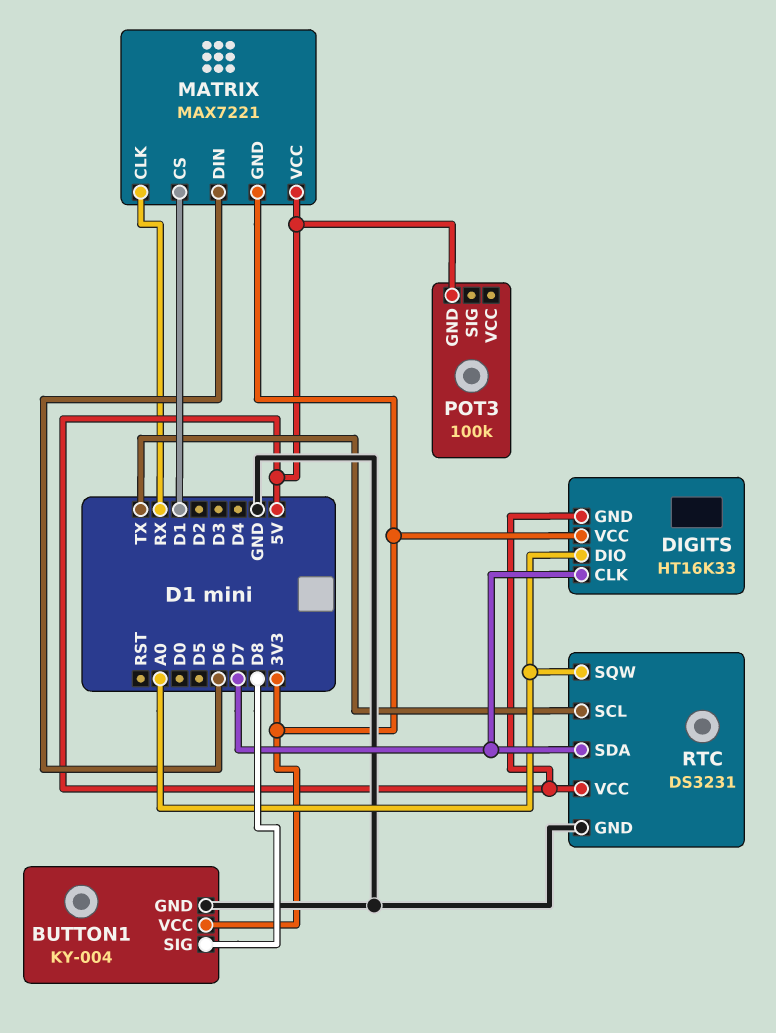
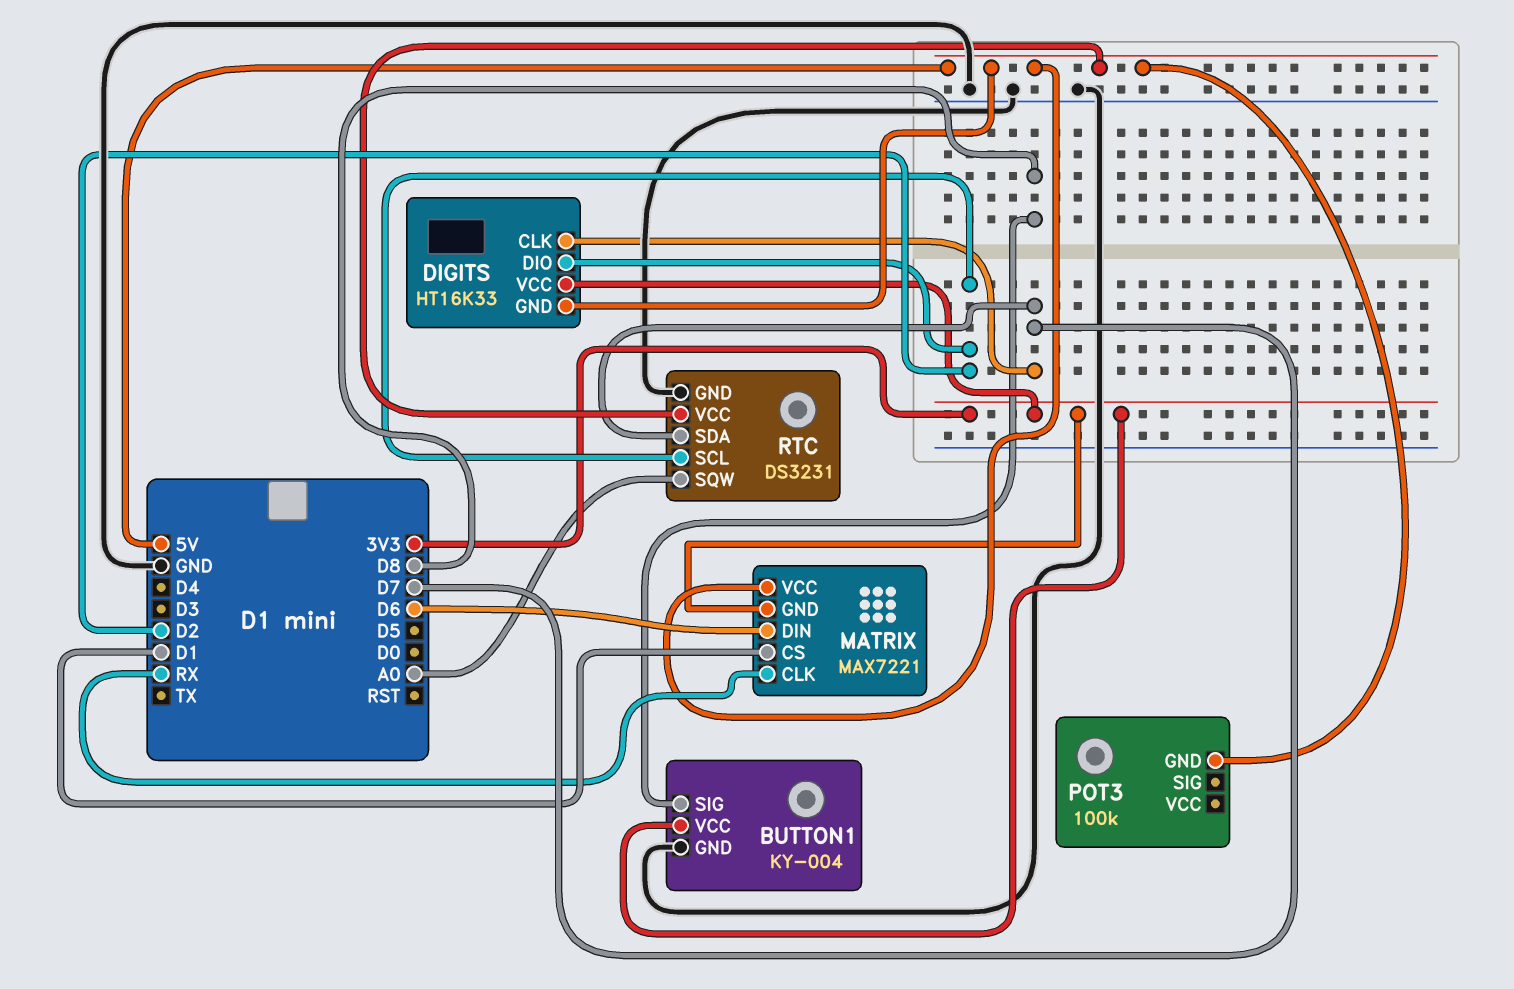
DIGITS pin DIO: A0 -> D2
RTC pin SCL: TX -> D2

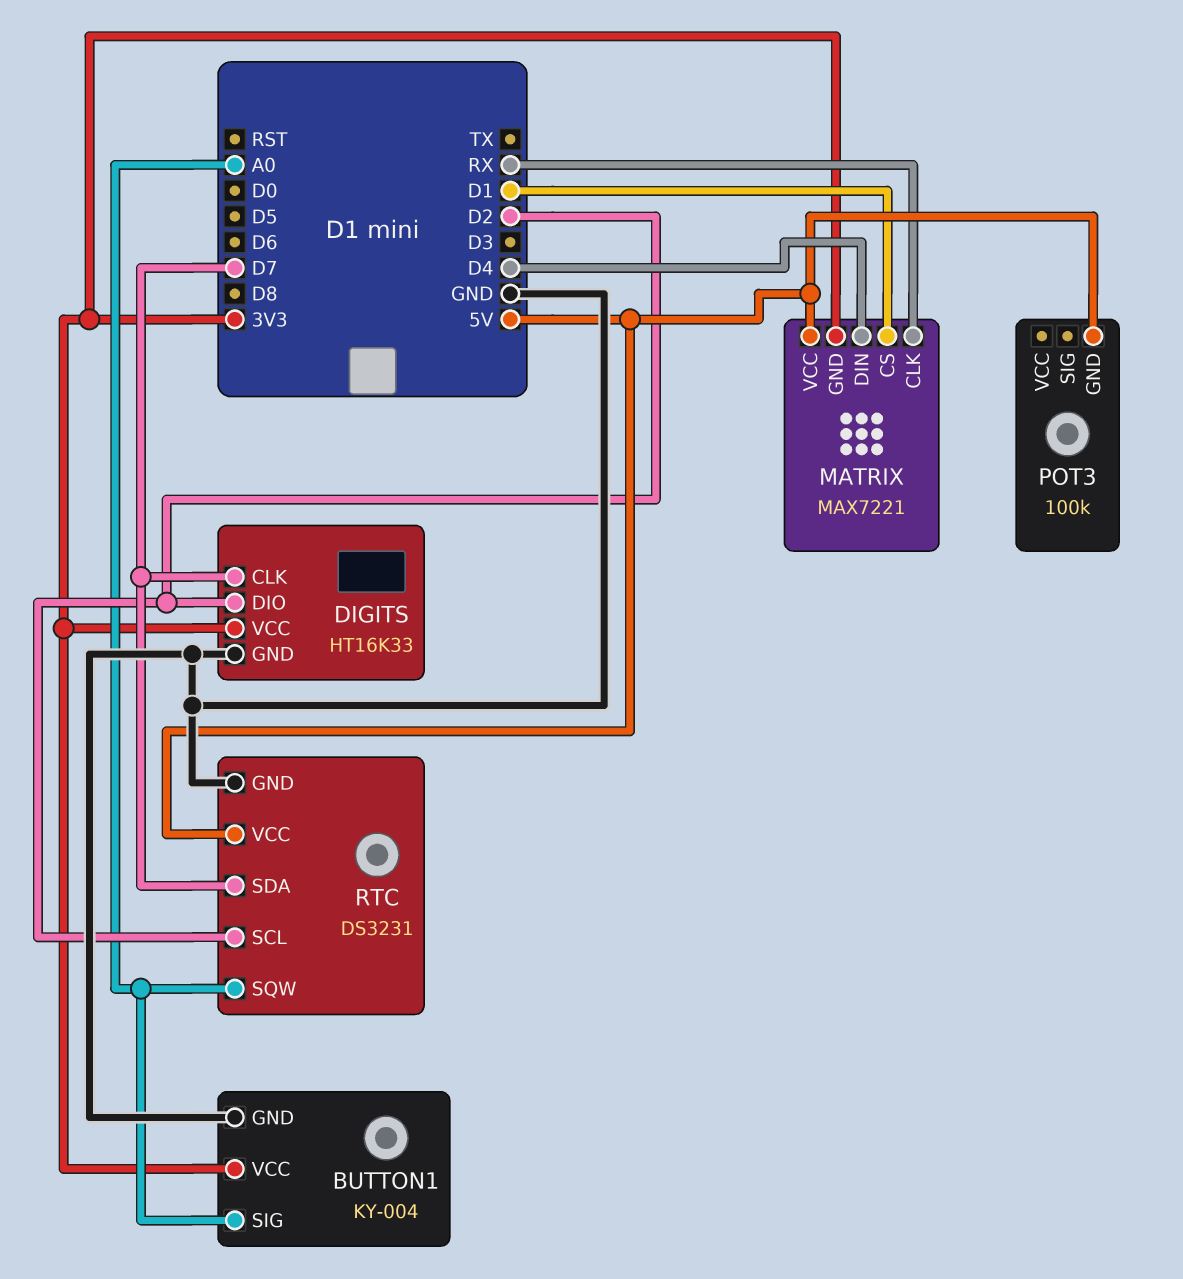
BUTTON1 pin SIG: D8 -> A0
DIGITS pin GND: 5V -> GND
MATRIX pin DIN: D6 -> D4

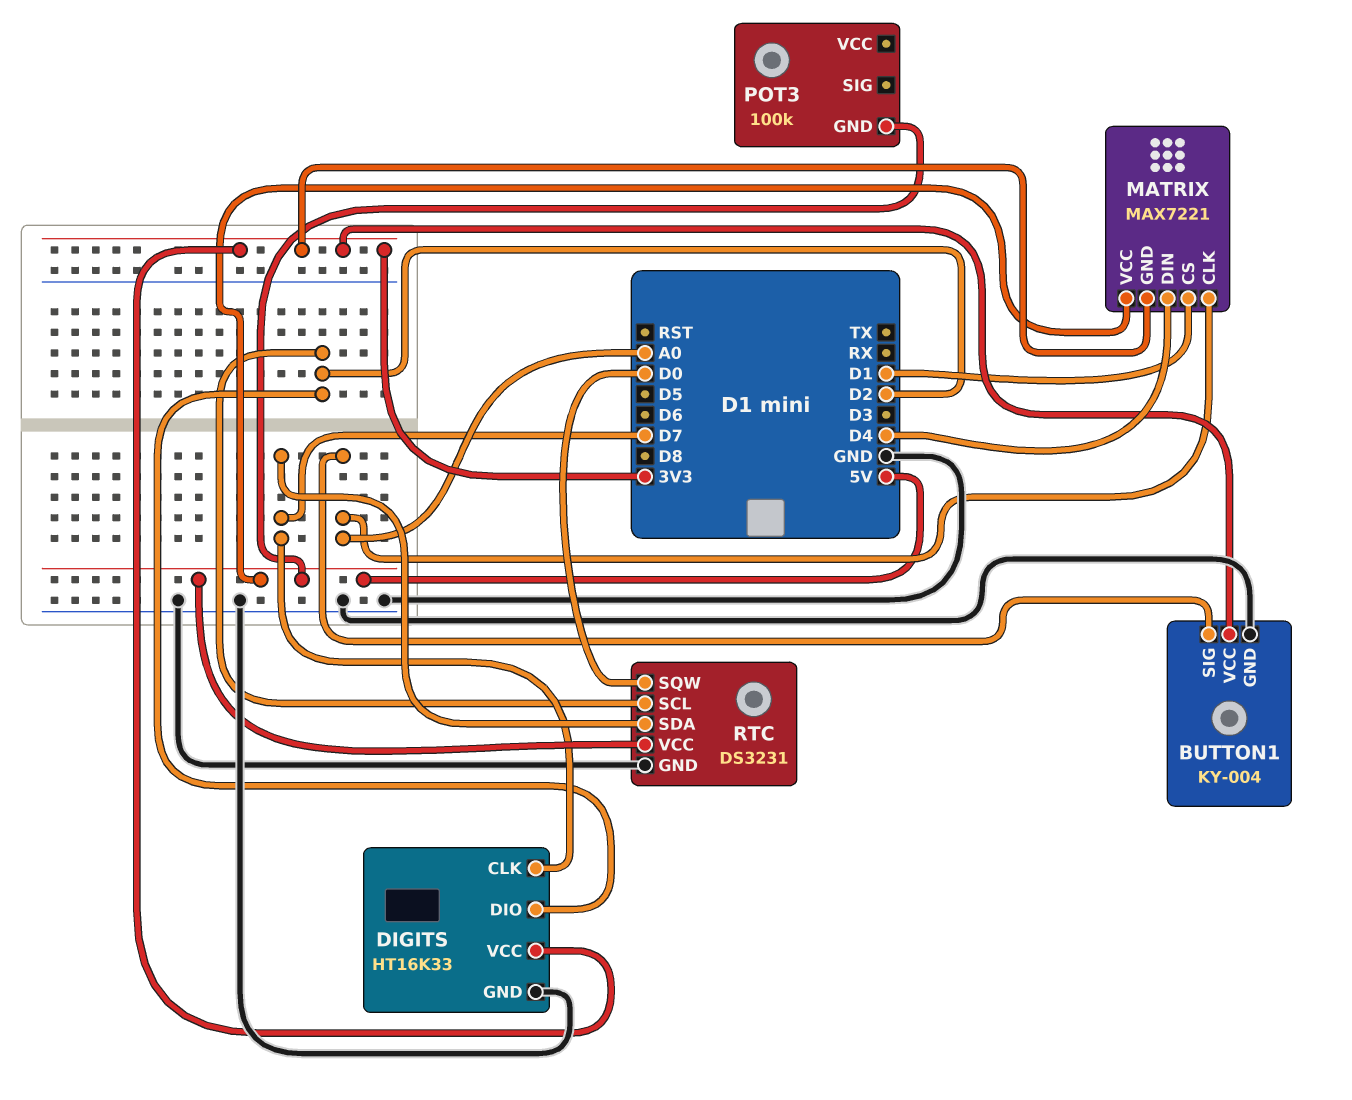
MATRIX pin CLK: RX -> A0
RTC pin SQW: A0 -> D0

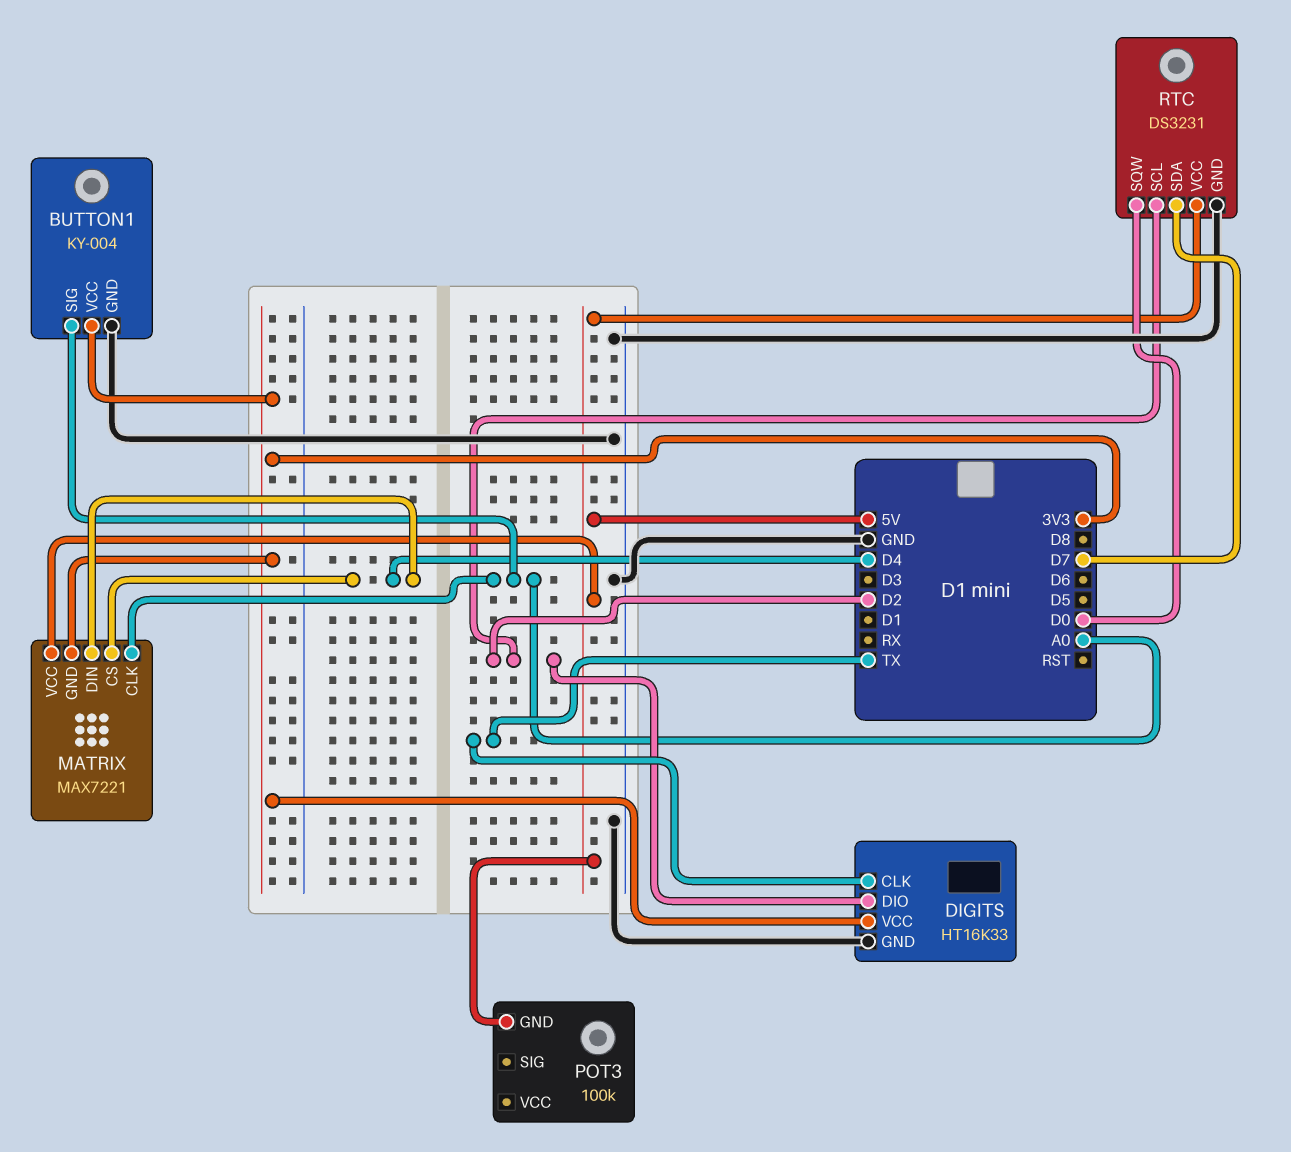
DIGITS pin CLK: D7 -> TX
MATRIX pin CS: D1 -> D4

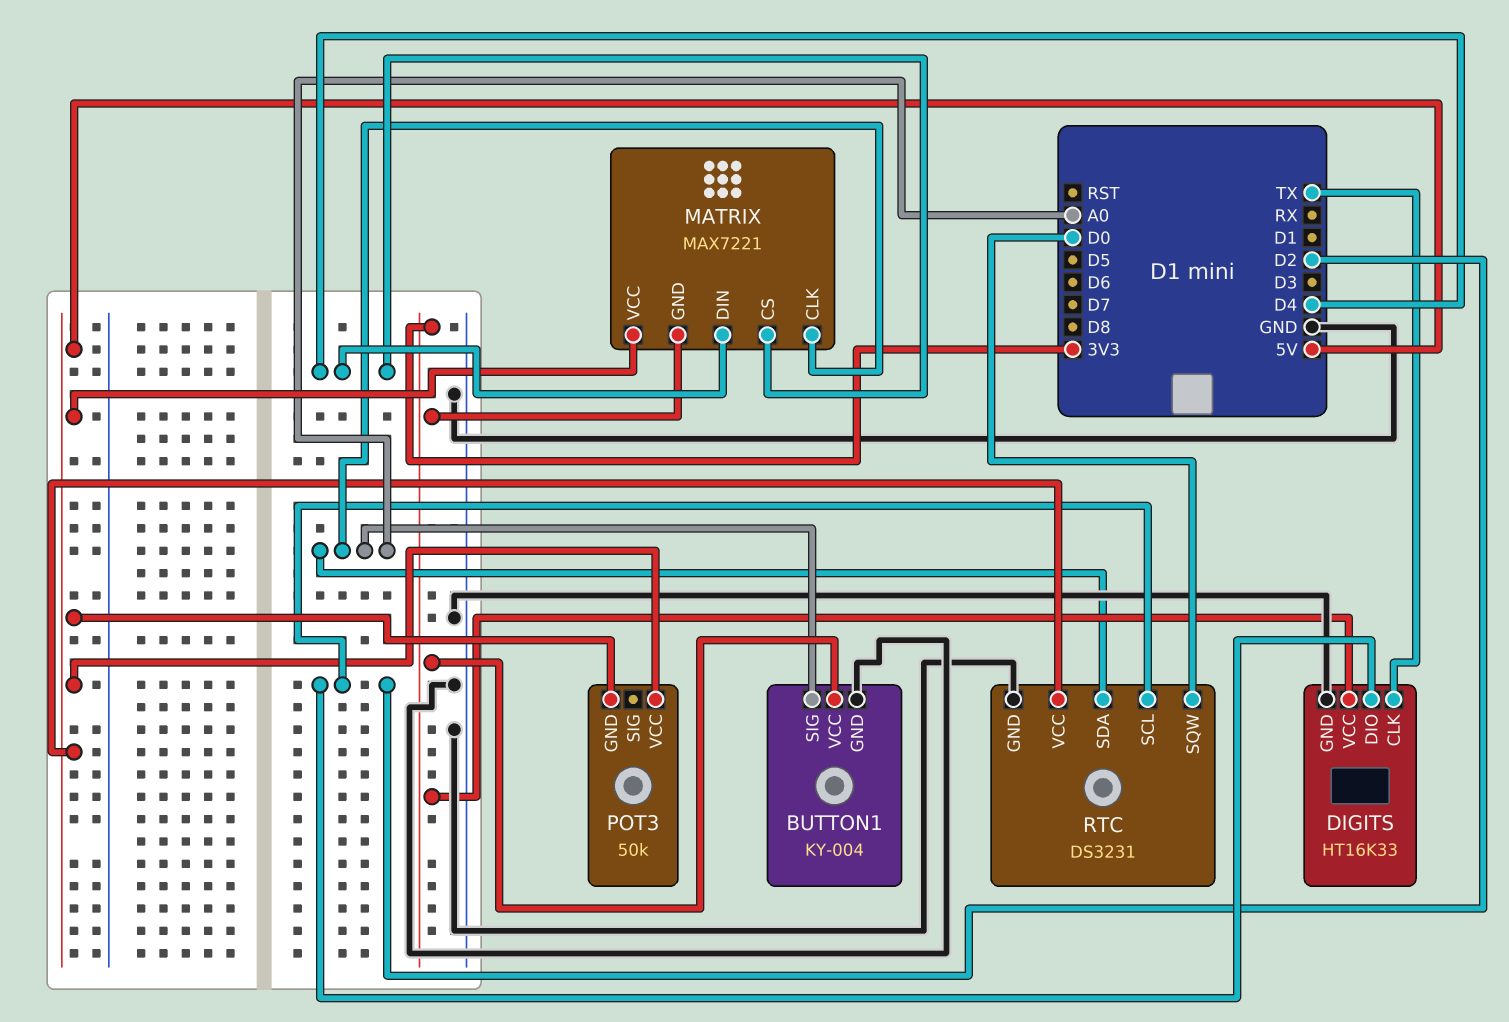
POT3: 100k -> 50k
POT3 pin VCC: none -> 5V
RTC pin SDA: D7 -> A0

